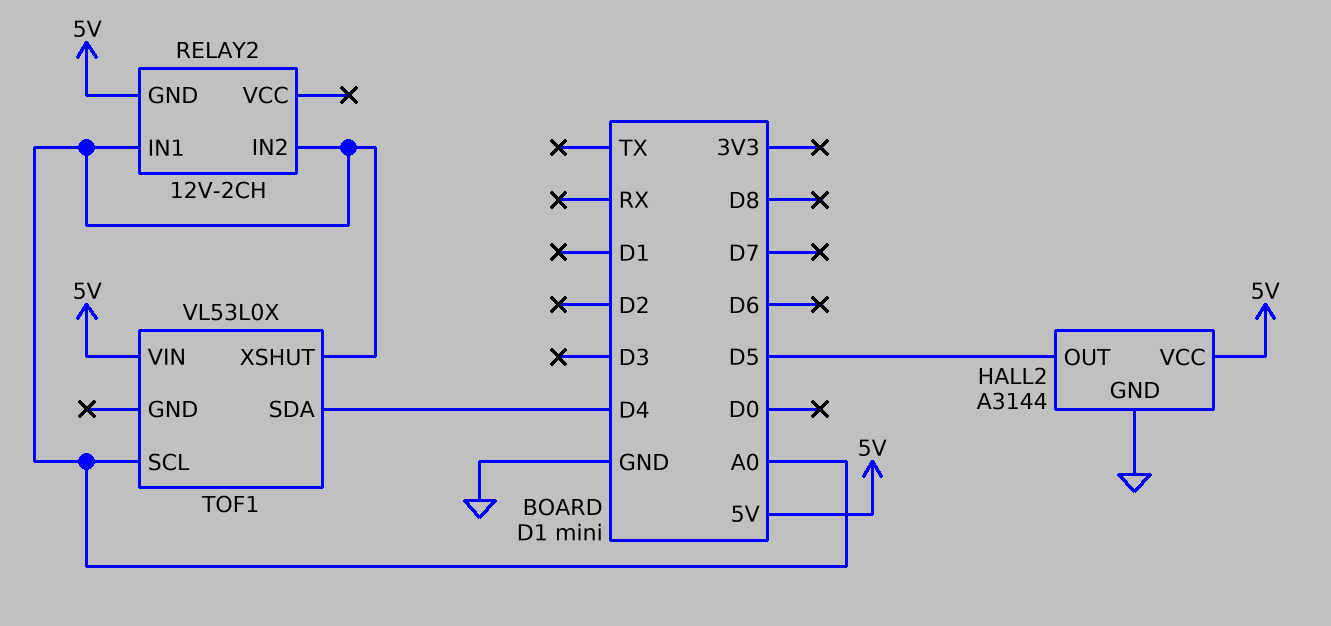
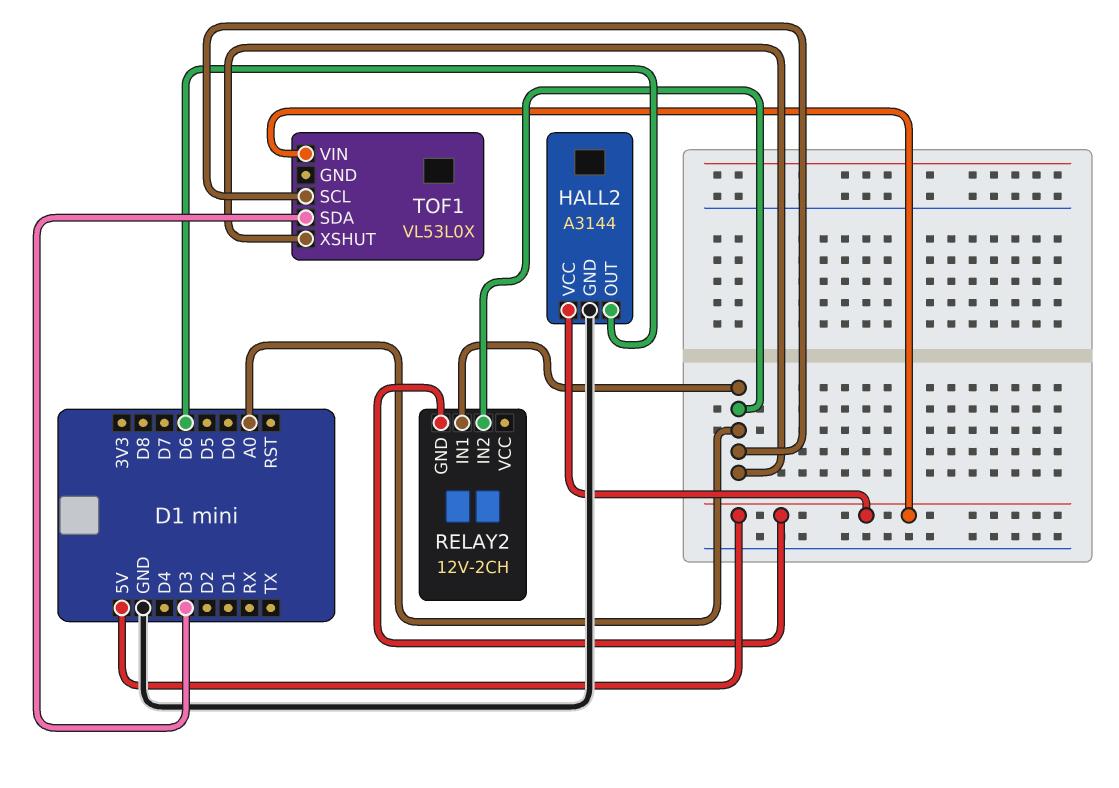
HALL2 pin OUT: D5 -> D6
TOF1 pin SDA: D4 -> D3

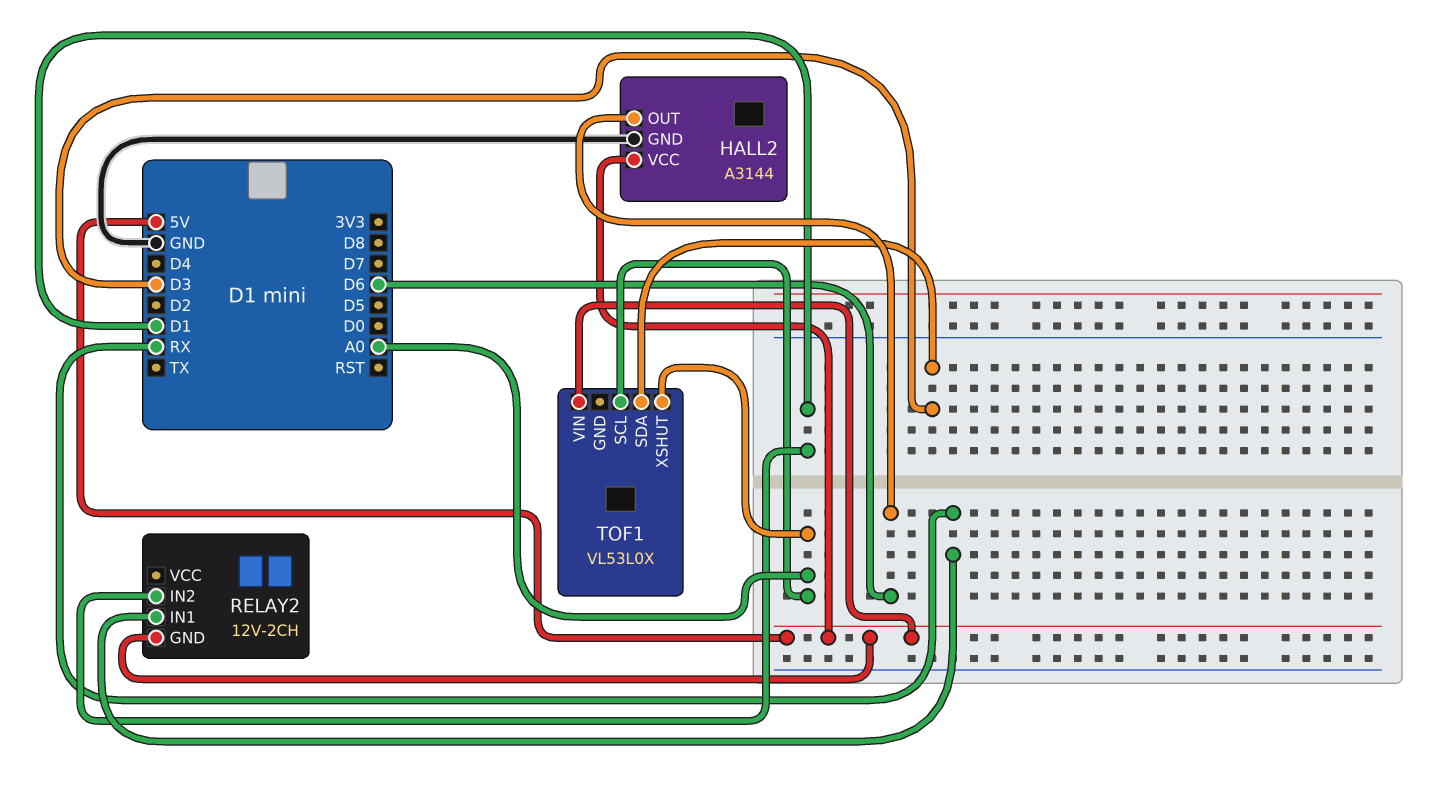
RELAY2 pin IN1: A0 -> RX
RELAY2 pin IN2: A0 -> D1

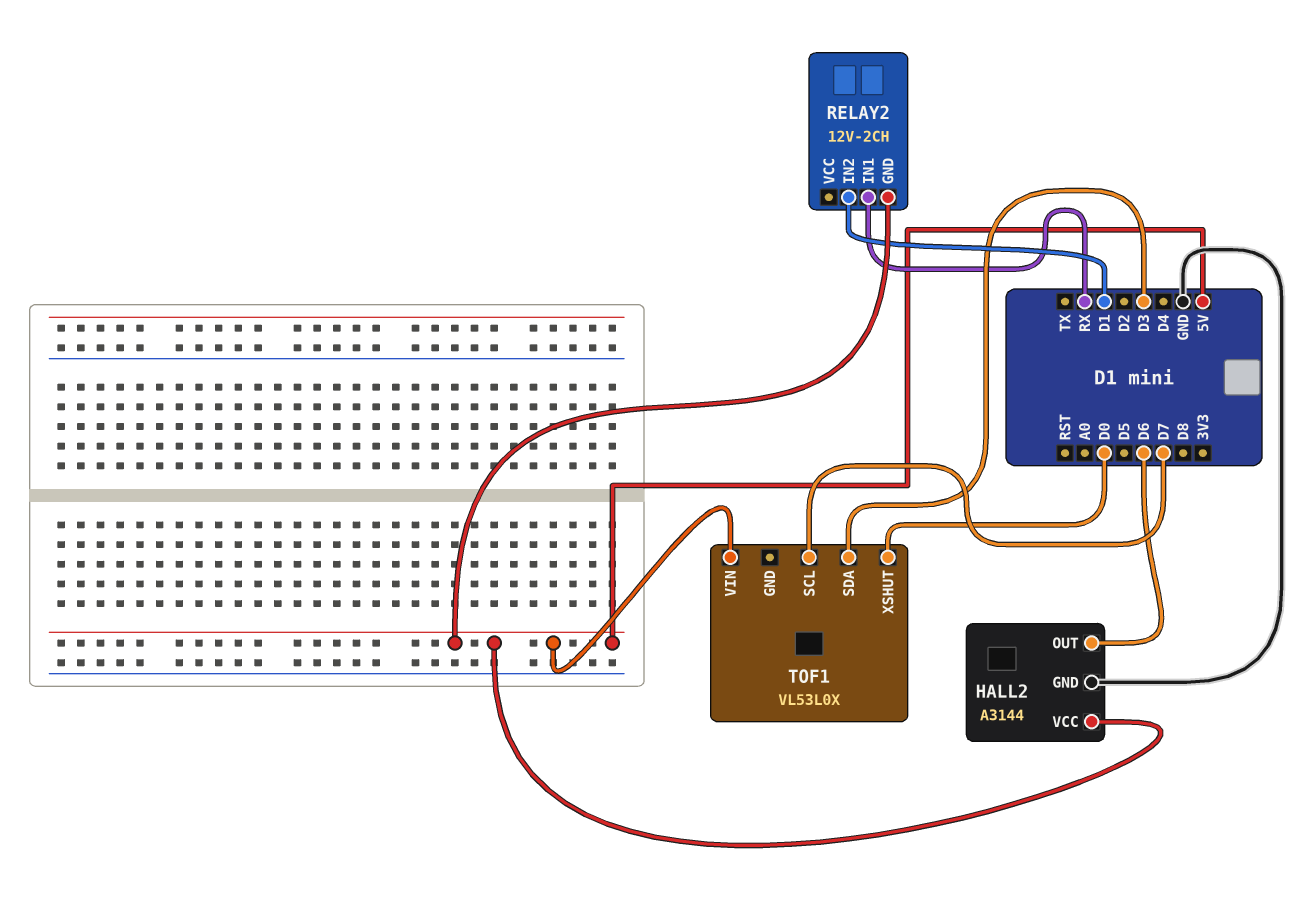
TOF1 pin SCL: A0 -> D7
TOF1 pin XSHUT: A0 -> D0

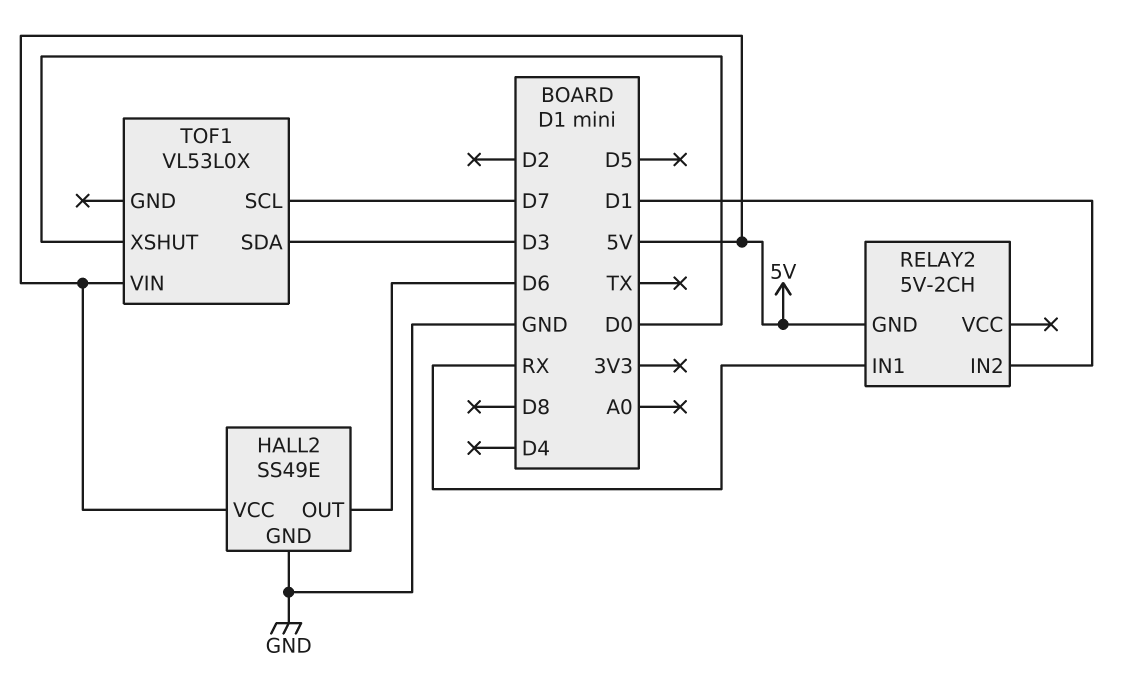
HALL2: A3144 -> SS49E
RELAY2: 12V-2CH -> 5V-2CH

